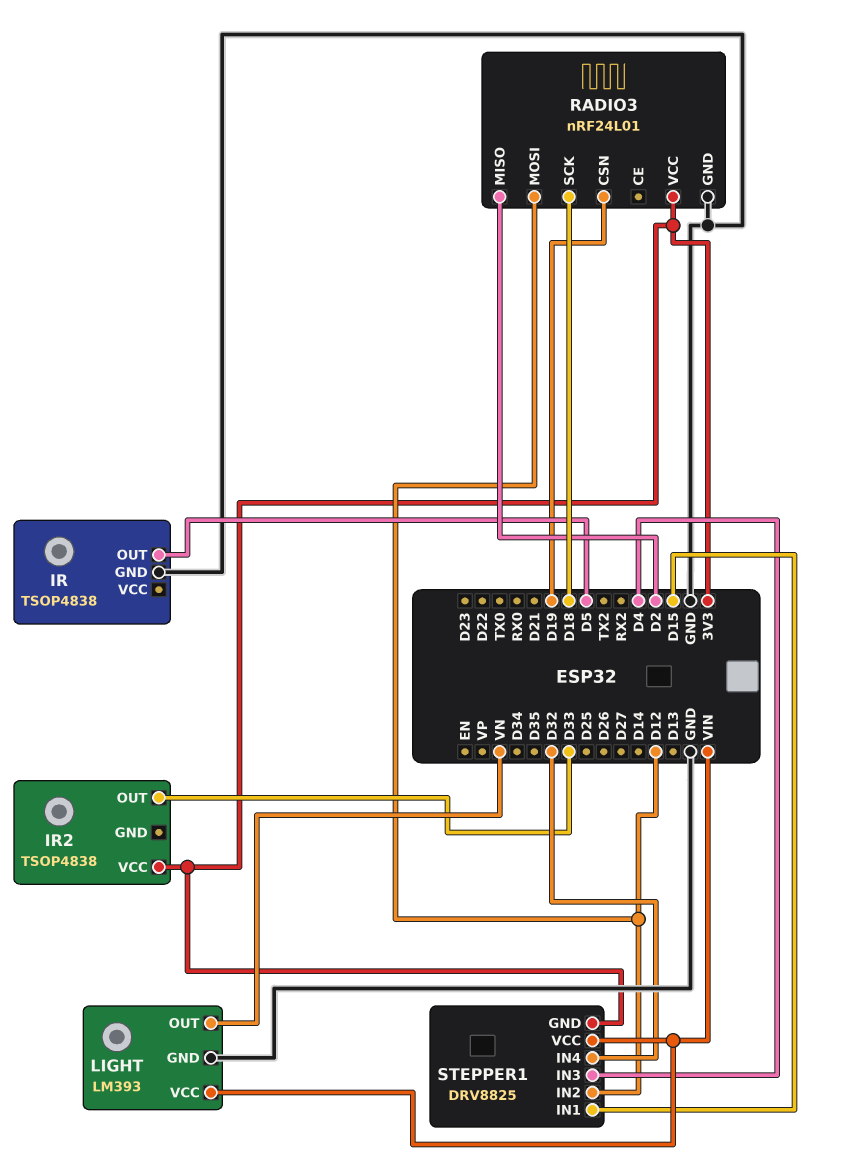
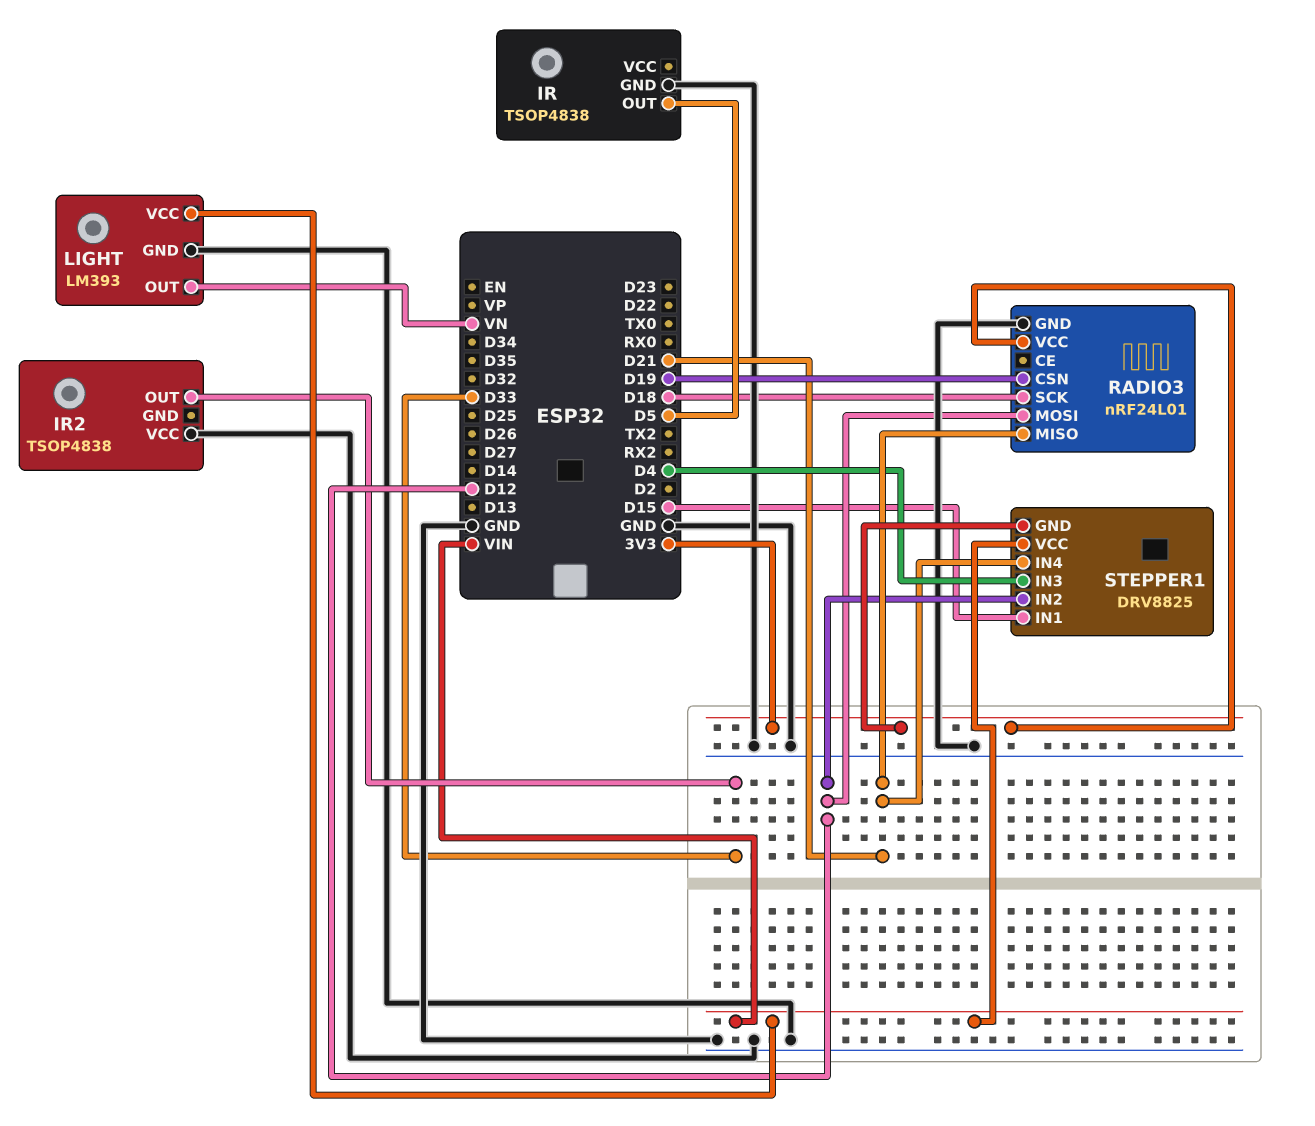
IR2 pin VCC: 3V3 -> GND
RADIO3 pin MISO: D2 -> D21
STEPPER1 pin IN4: D32 -> D21

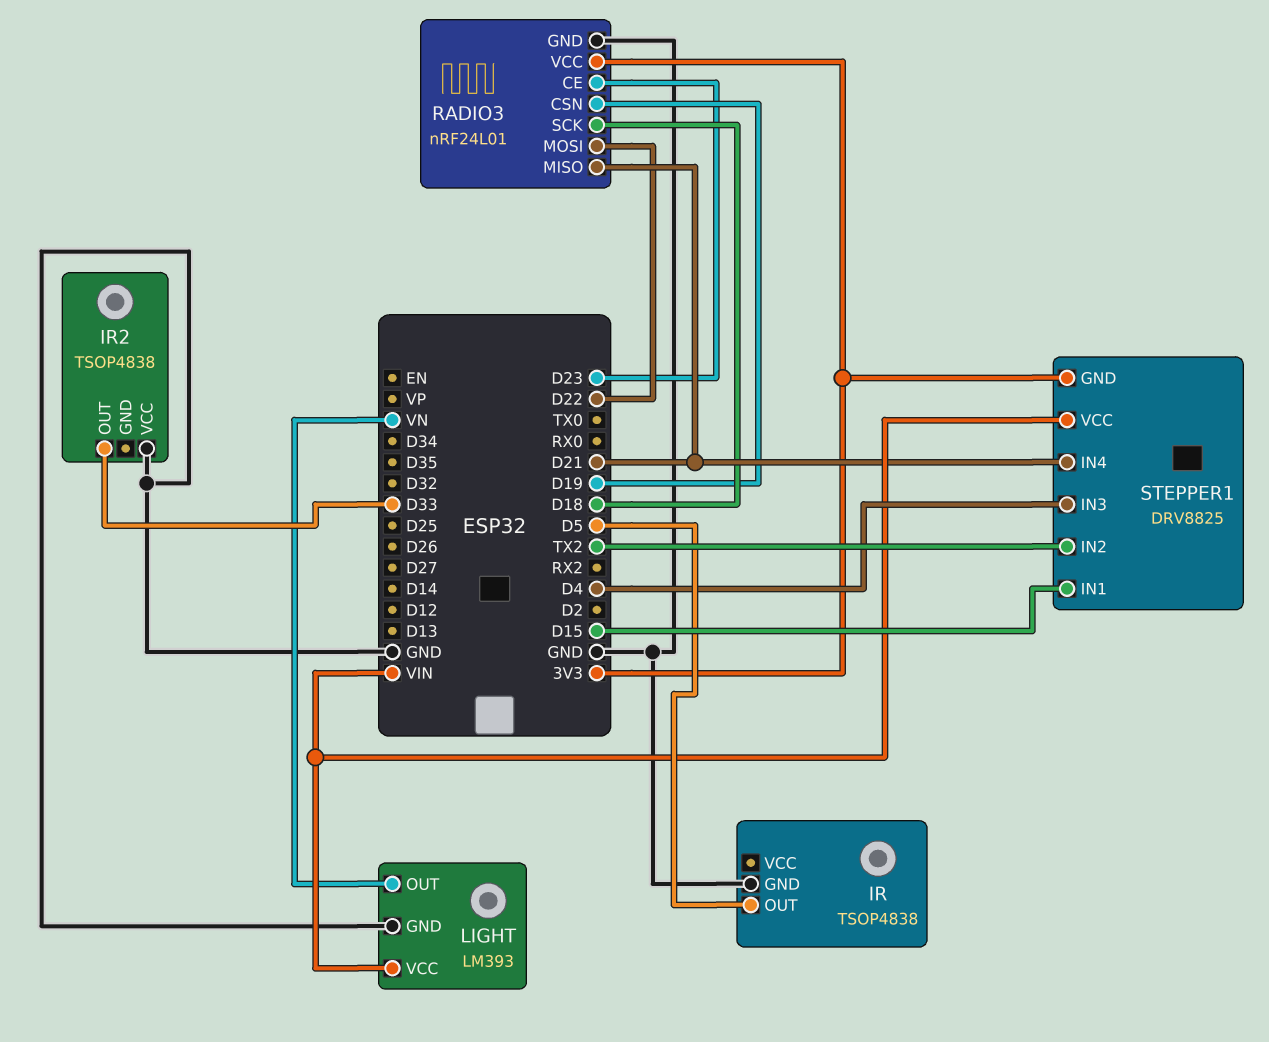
RADIO3 pin CE: none -> D23
RADIO3 pin MOSI: D12 -> D22
STEPPER1 pin IN2: D12 -> TX2

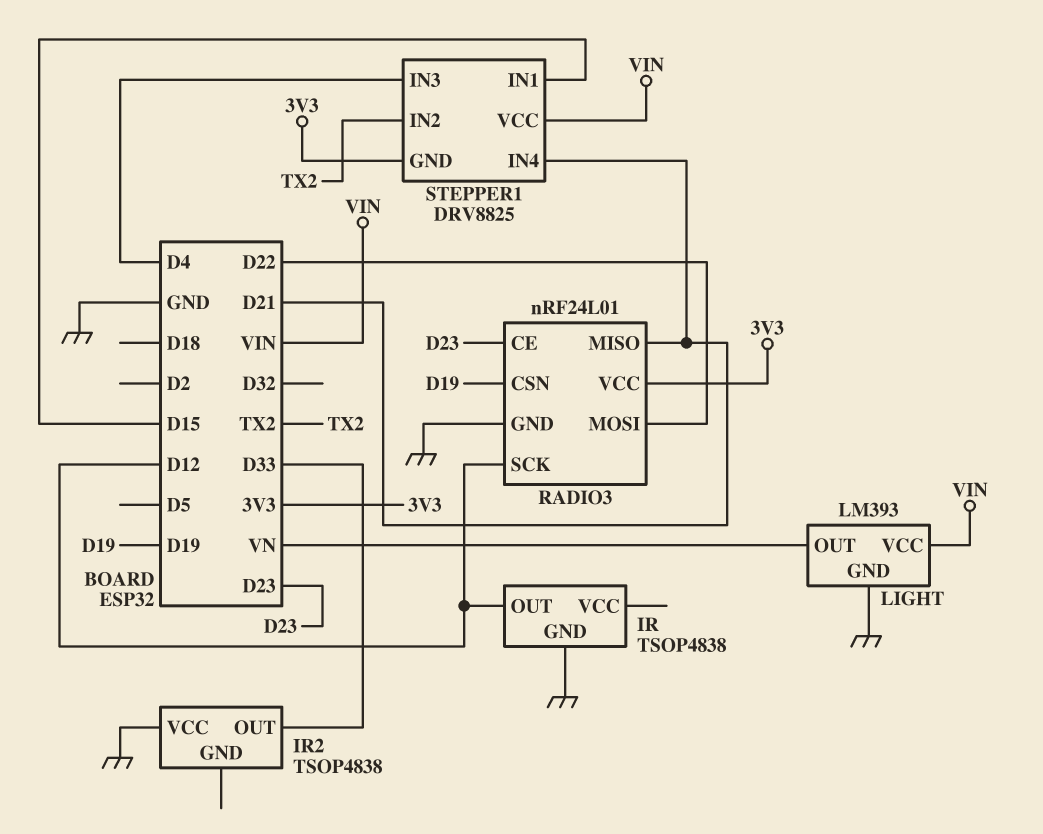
IR pin OUT: D5 -> D12
RADIO3 pin SCK: D18 -> D12

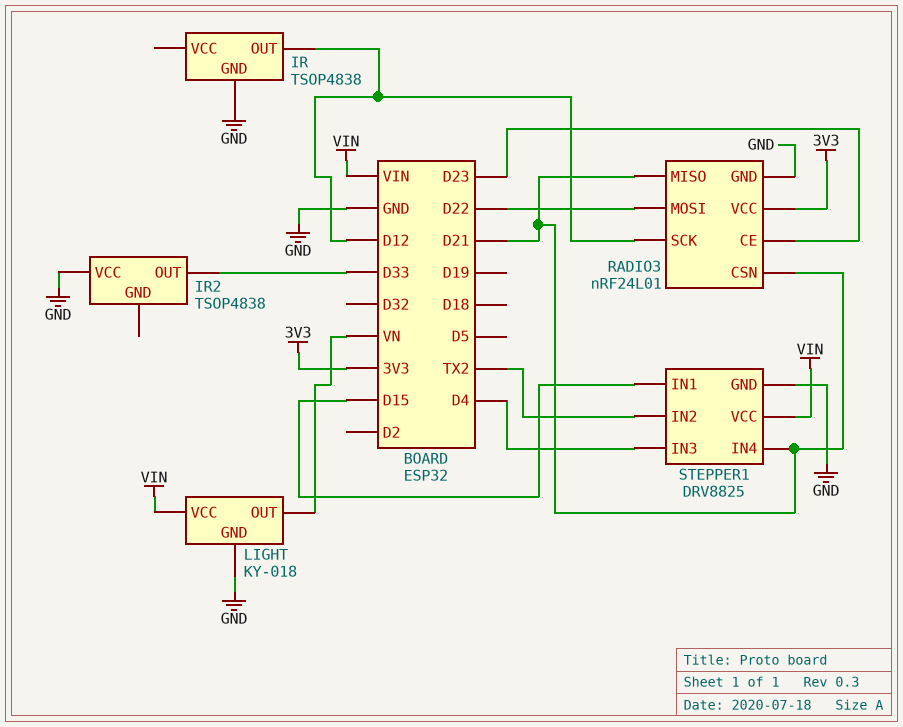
LIGHT: LM393 -> KY-018
RADIO3 pin CSN: D19 -> D21
STEPPER1 pin GND: 3V3 -> GND

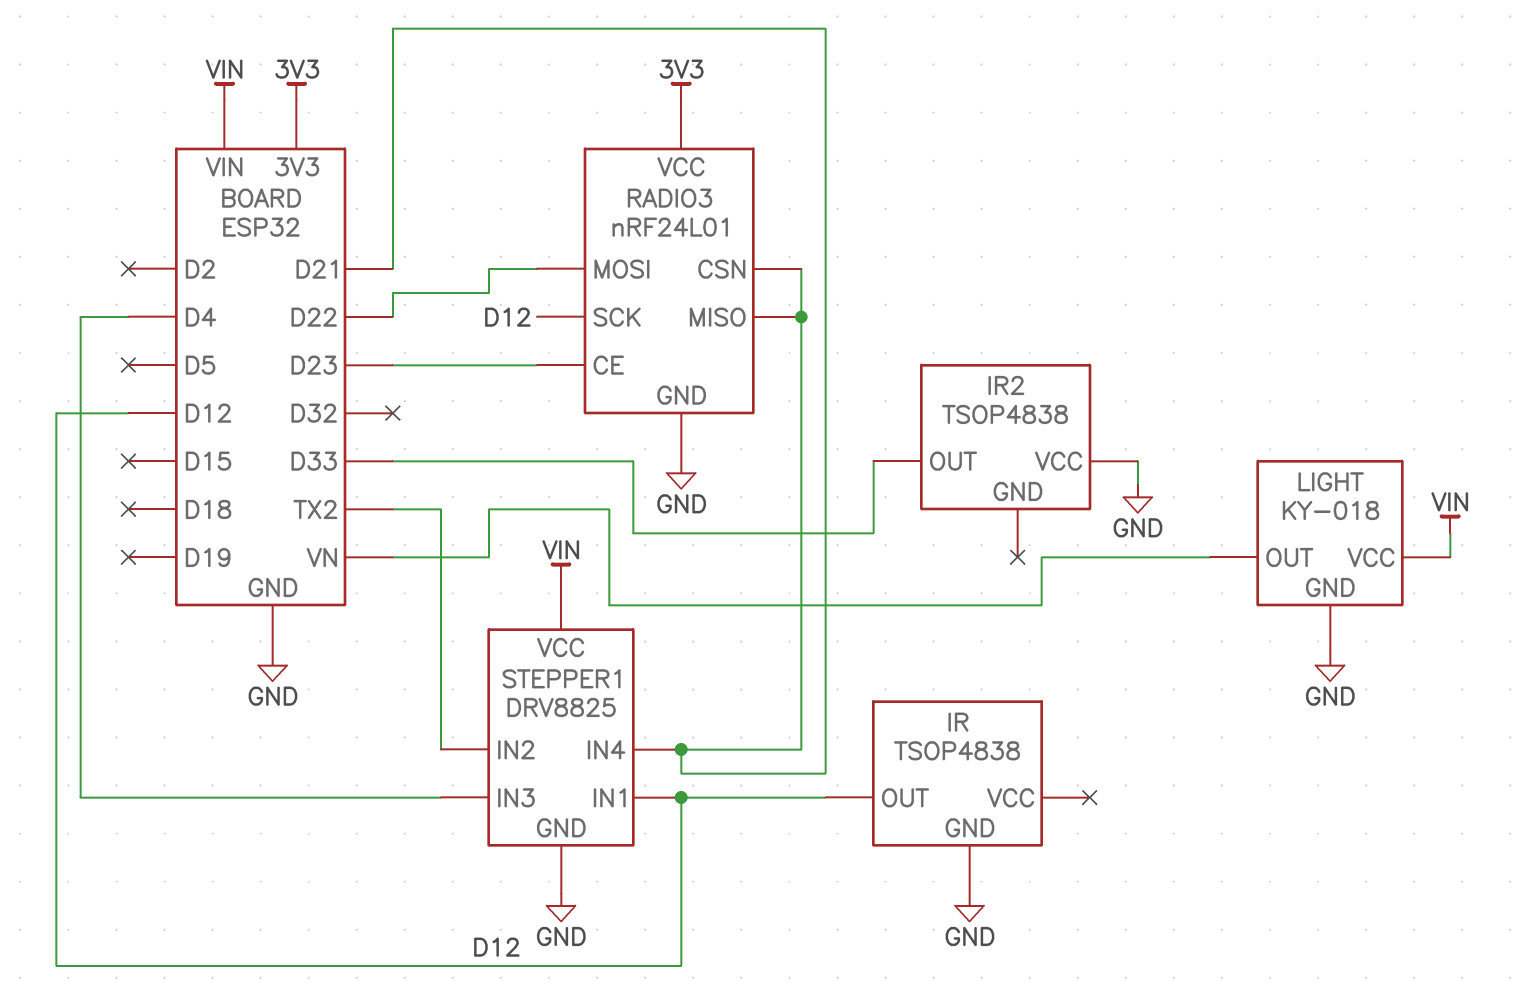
STEPPER1 pin IN1: D15 -> D12

